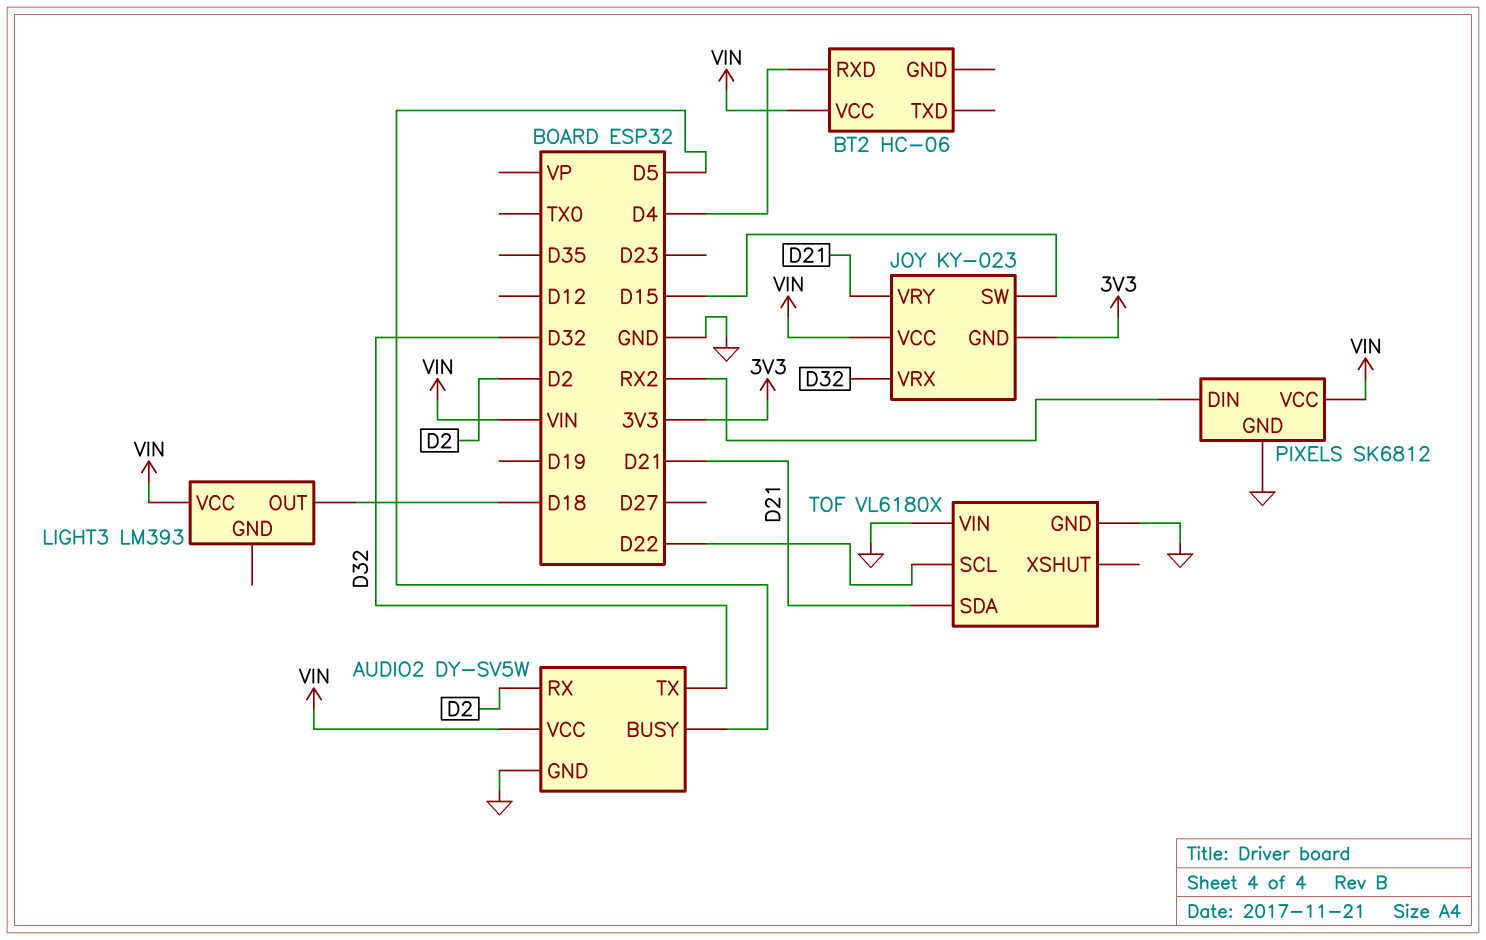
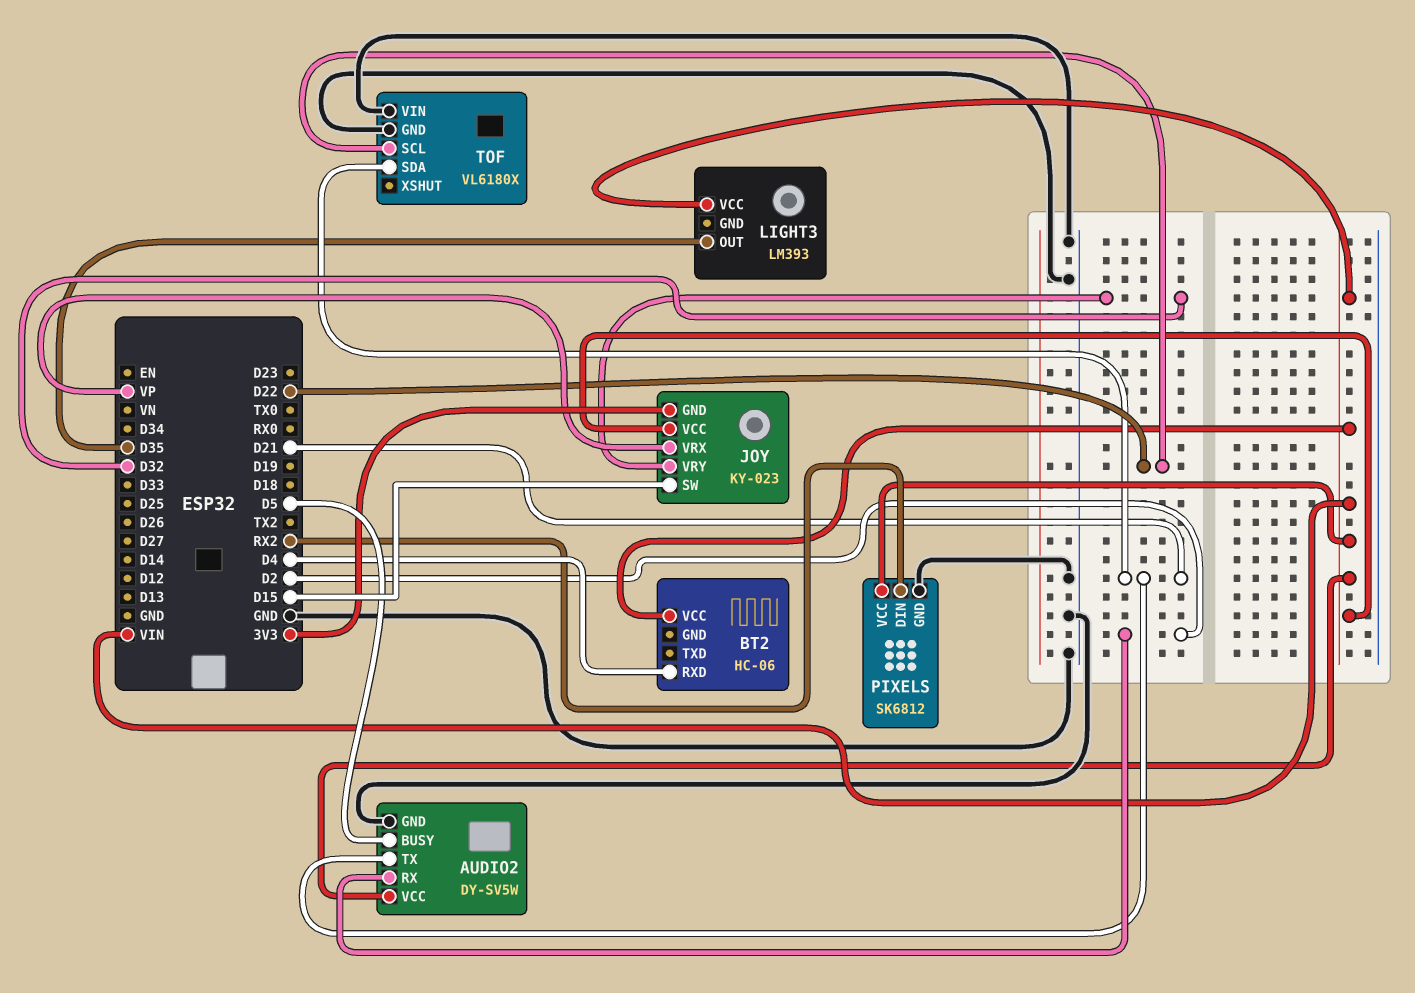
AUDIO2 pin TX: D32 -> D21
JOY pin VRX: D32 -> VP
JOY pin VRY: D21 -> D32
LIGHT3 pin OUT: D18 -> D35

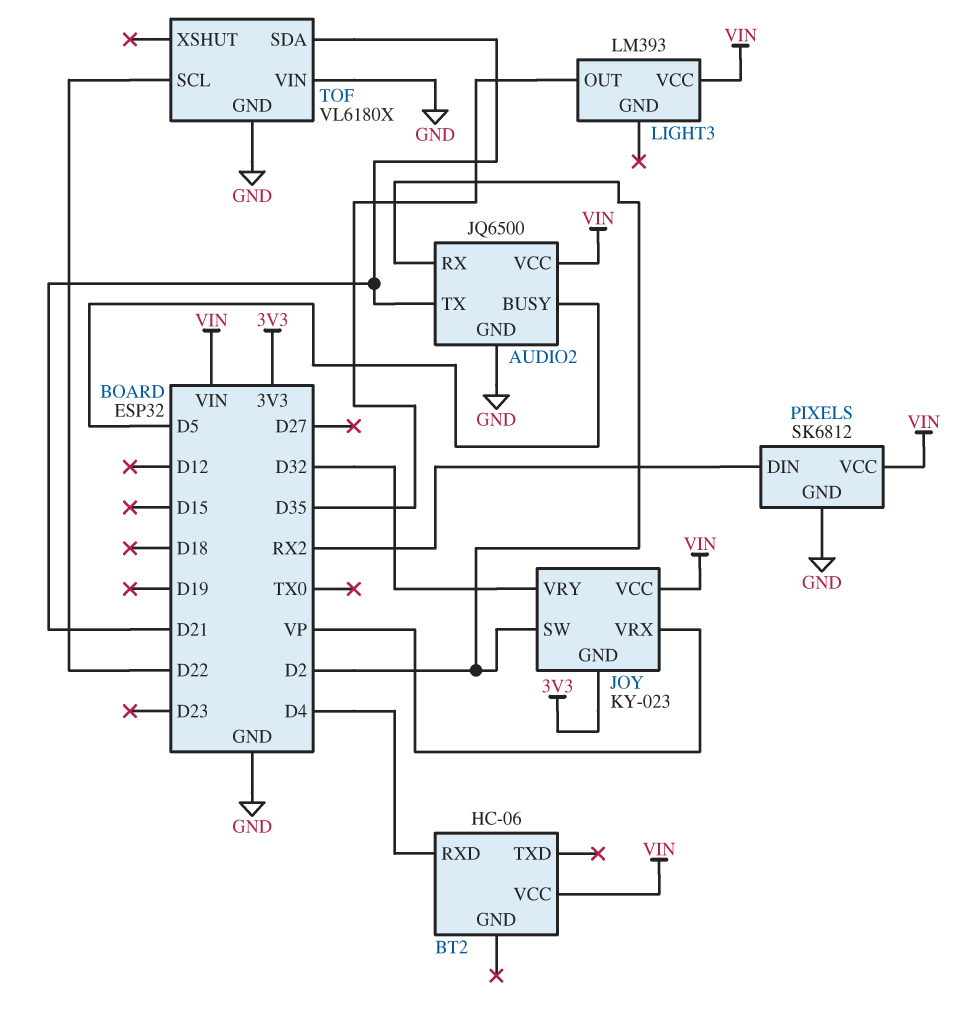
AUDIO2: DY-SV5W -> JQ6500
JOY pin SW: D15 -> D2

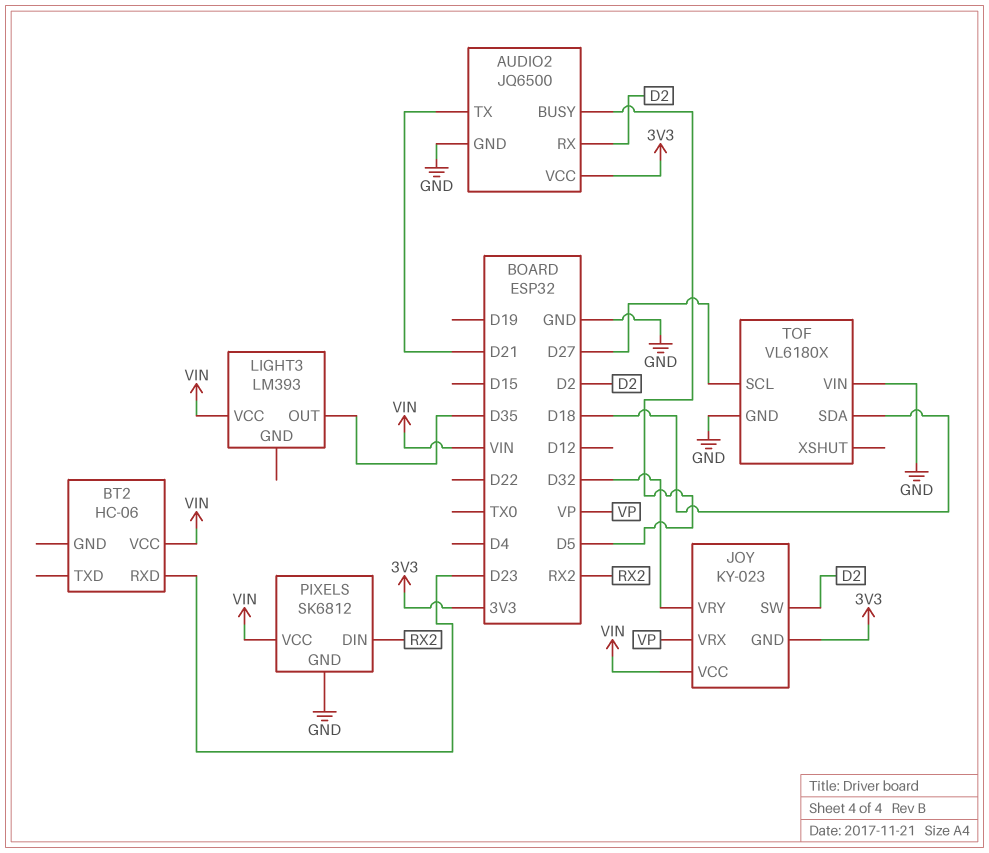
AUDIO2 pin VCC: VIN -> 3V3
BT2 pin RXD: D4 -> D23
TOF pin SCL: D22 -> D27
TOF pin SDA: D21 -> D18

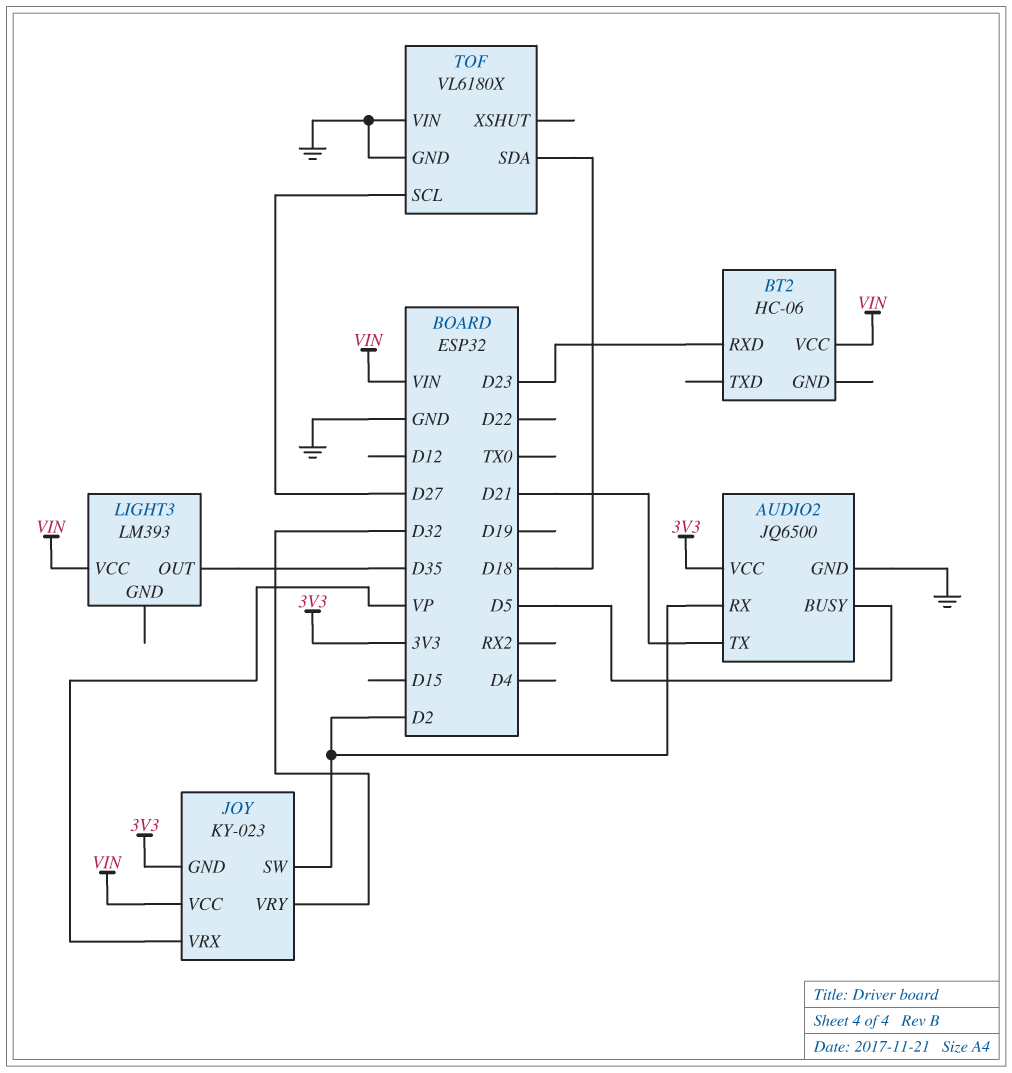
PIXELS: SK6812 -> none
PIXELS pin DIN: RX2 -> none
PIXELS pin GND: GND -> none
PIXELS pin VCC: VIN -> none

